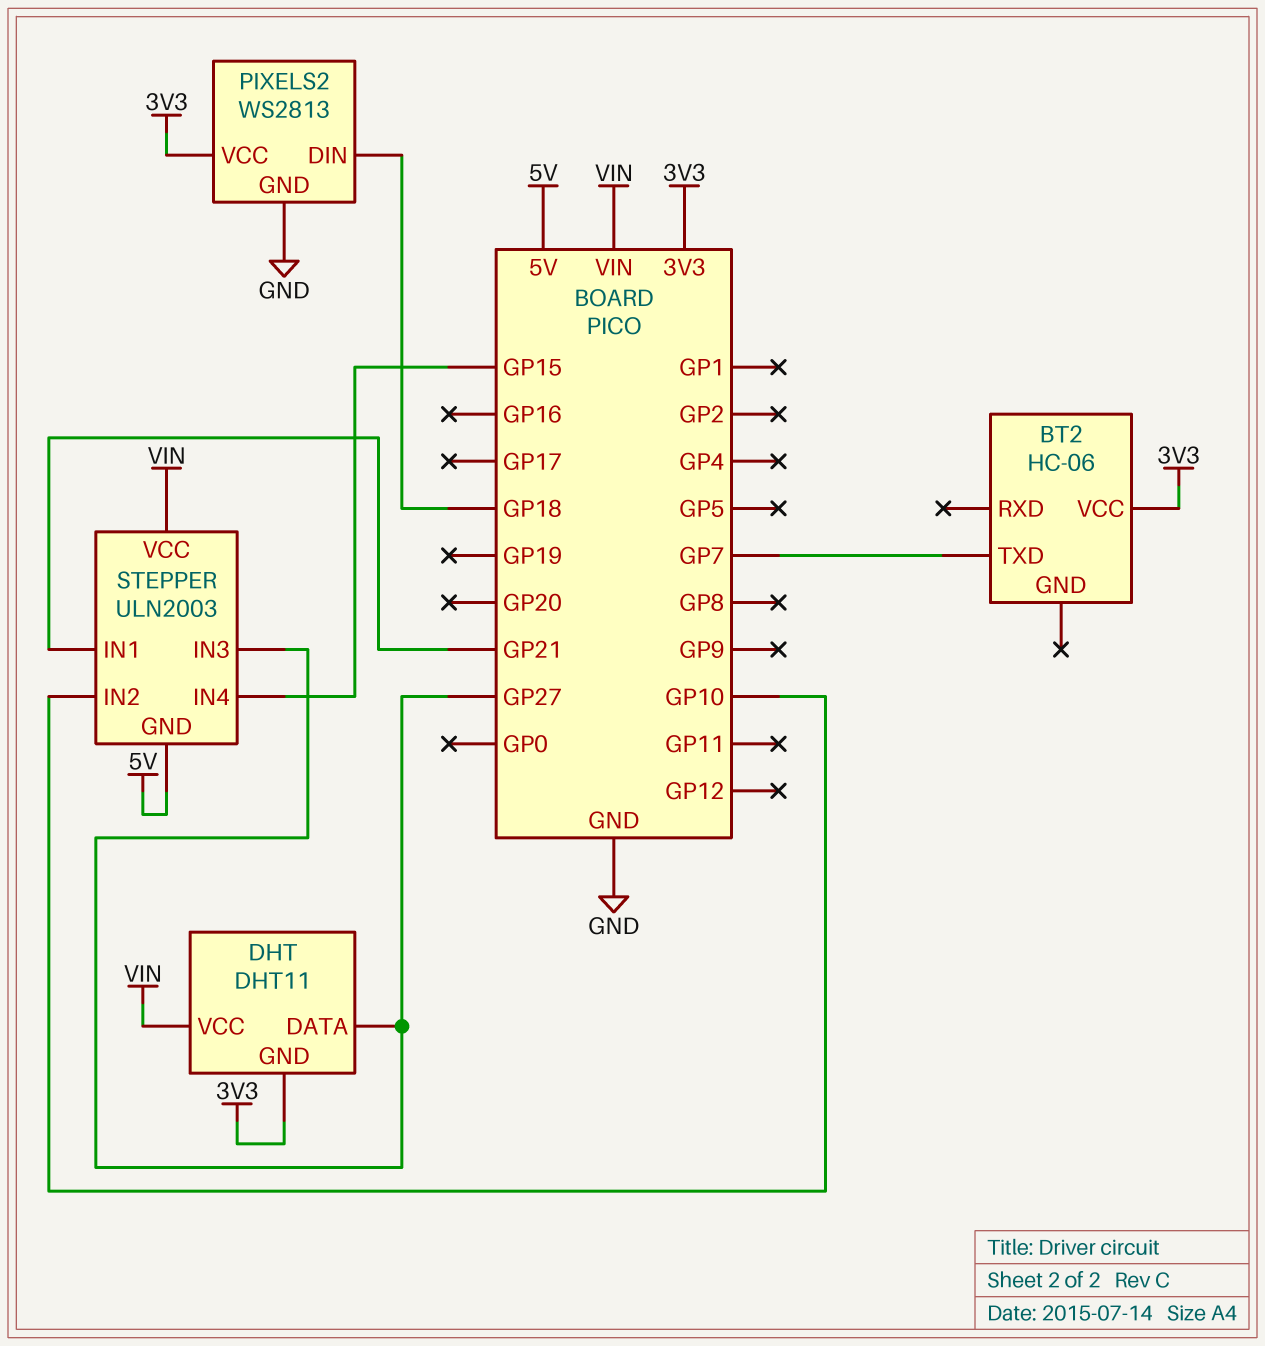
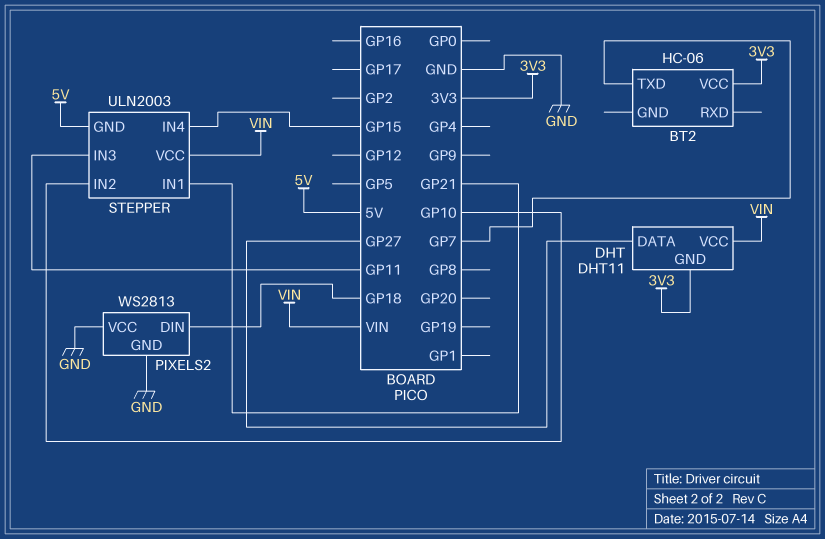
PIXELS2 pin VCC: 3V3 -> GND
STEPPER pin IN3: GP27 -> GP11

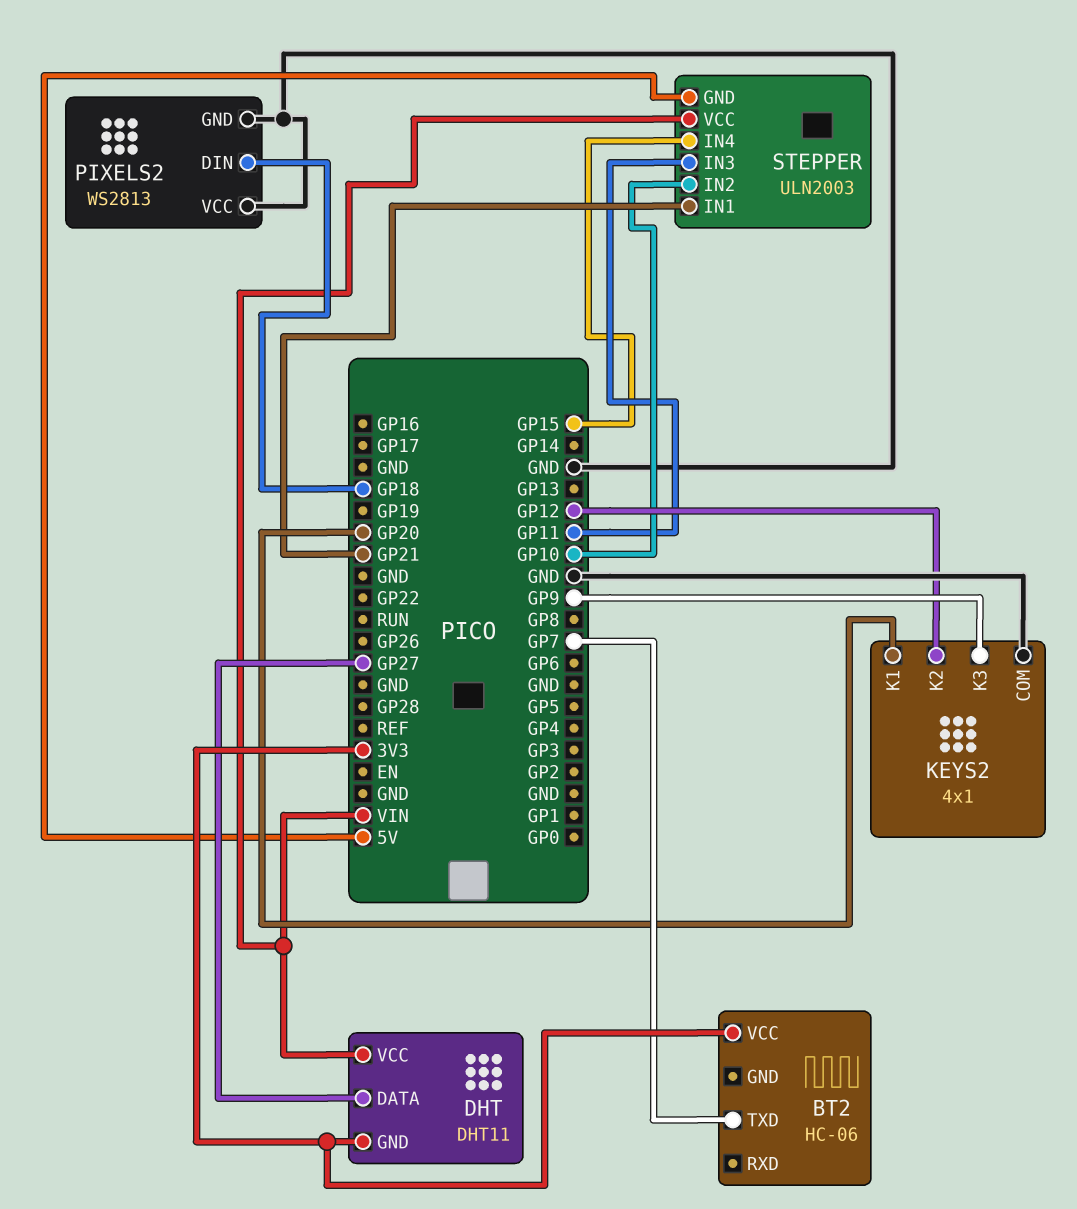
KEYS2: none -> 4x1
KEYS2 pin COM: none -> GND
KEYS2 pin K1: none -> GP20
KEYS2 pin K2: none -> GP12
KEYS2 pin K3: none -> GP9

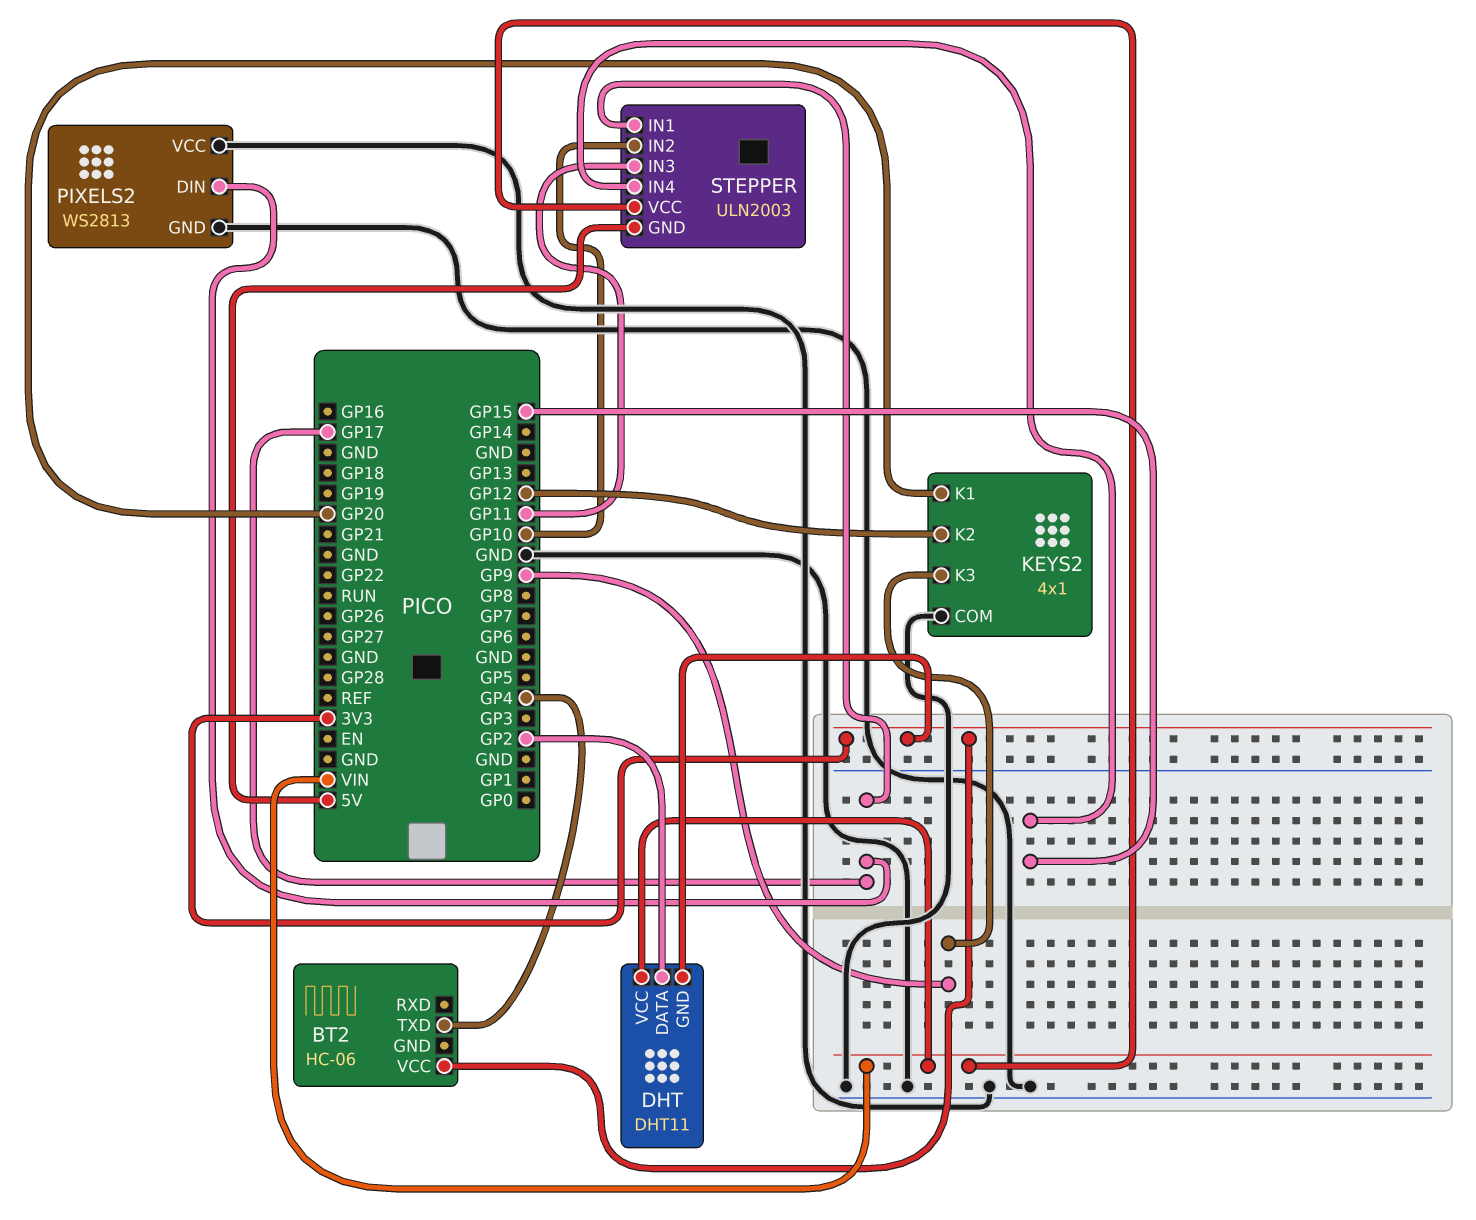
BT2 pin TXD: GP7 -> GP4
DHT pin DATA: GP27 -> GP2
PIXELS2 pin DIN: GP18 -> GP17
STEPPER pin IN1: GP21 -> GP17

